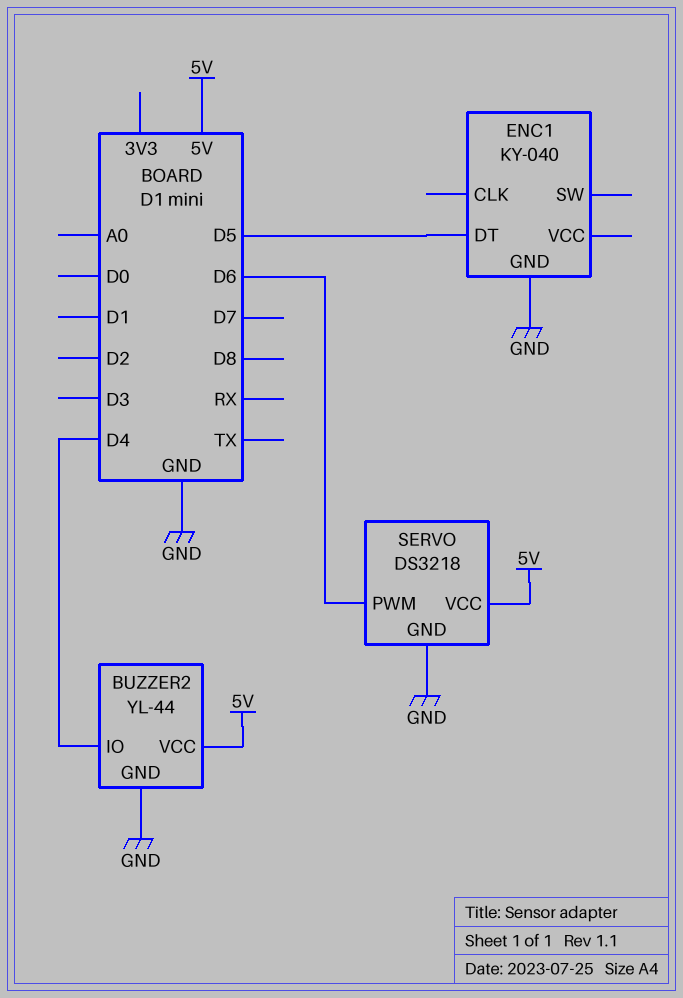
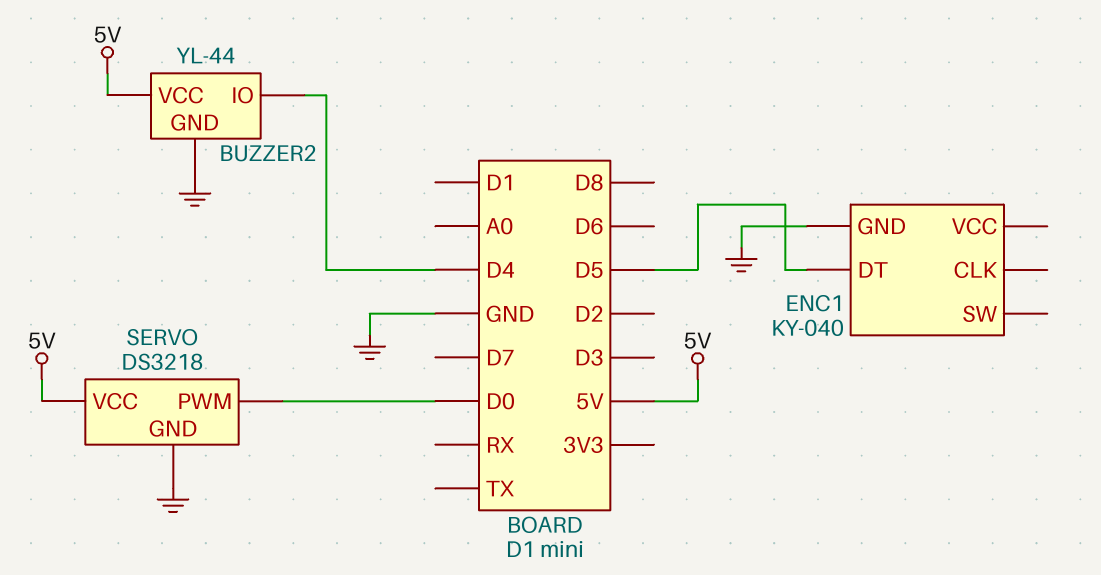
SERVO pin PWM: D6 -> D0

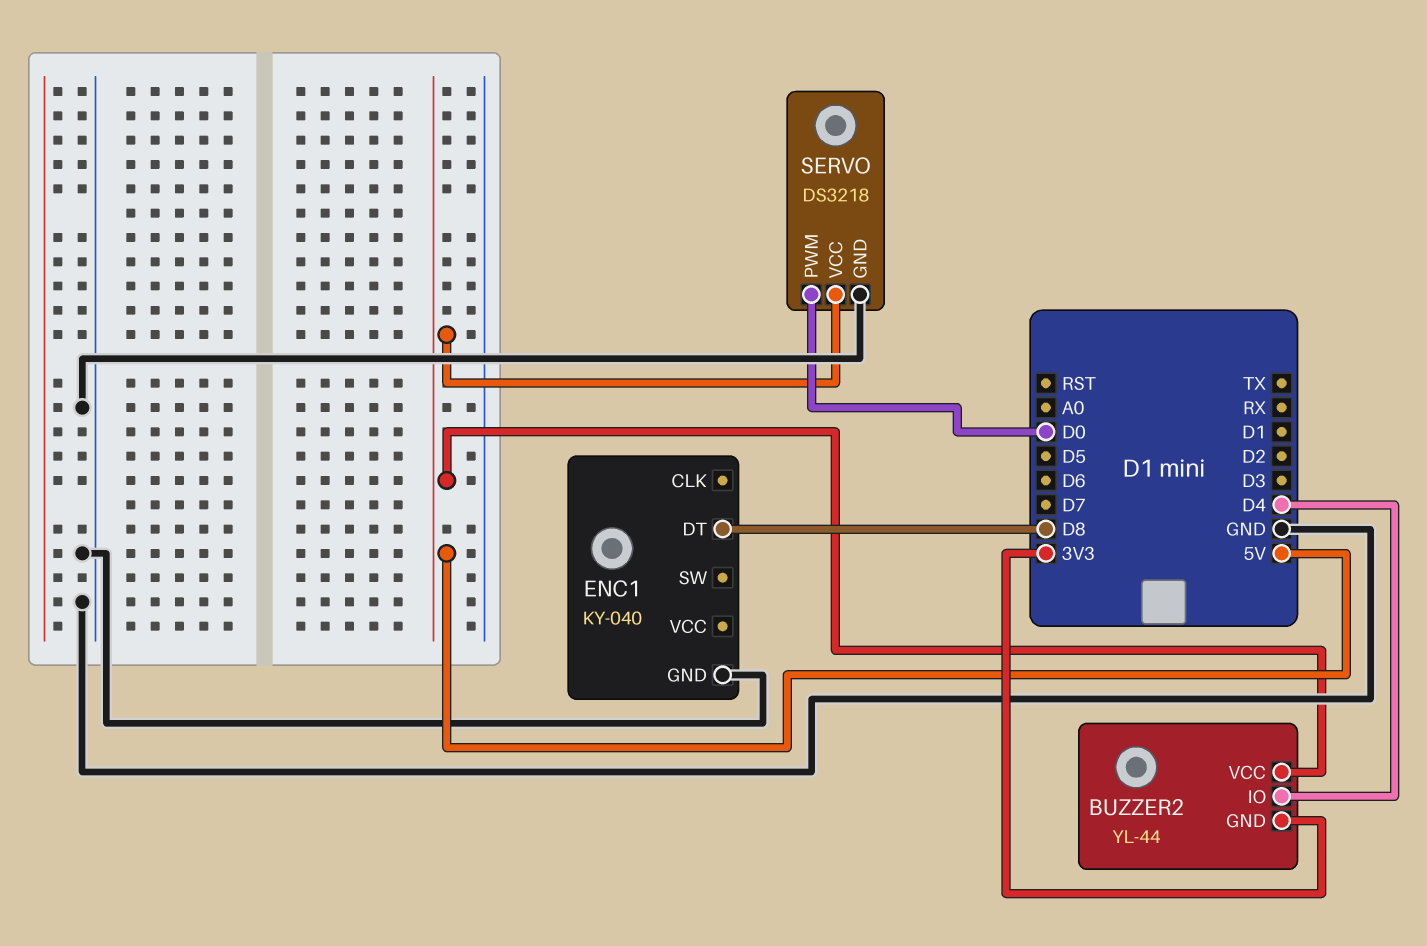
BUZZER2 pin GND: GND -> 3V3
ENC1 pin DT: D5 -> D8

